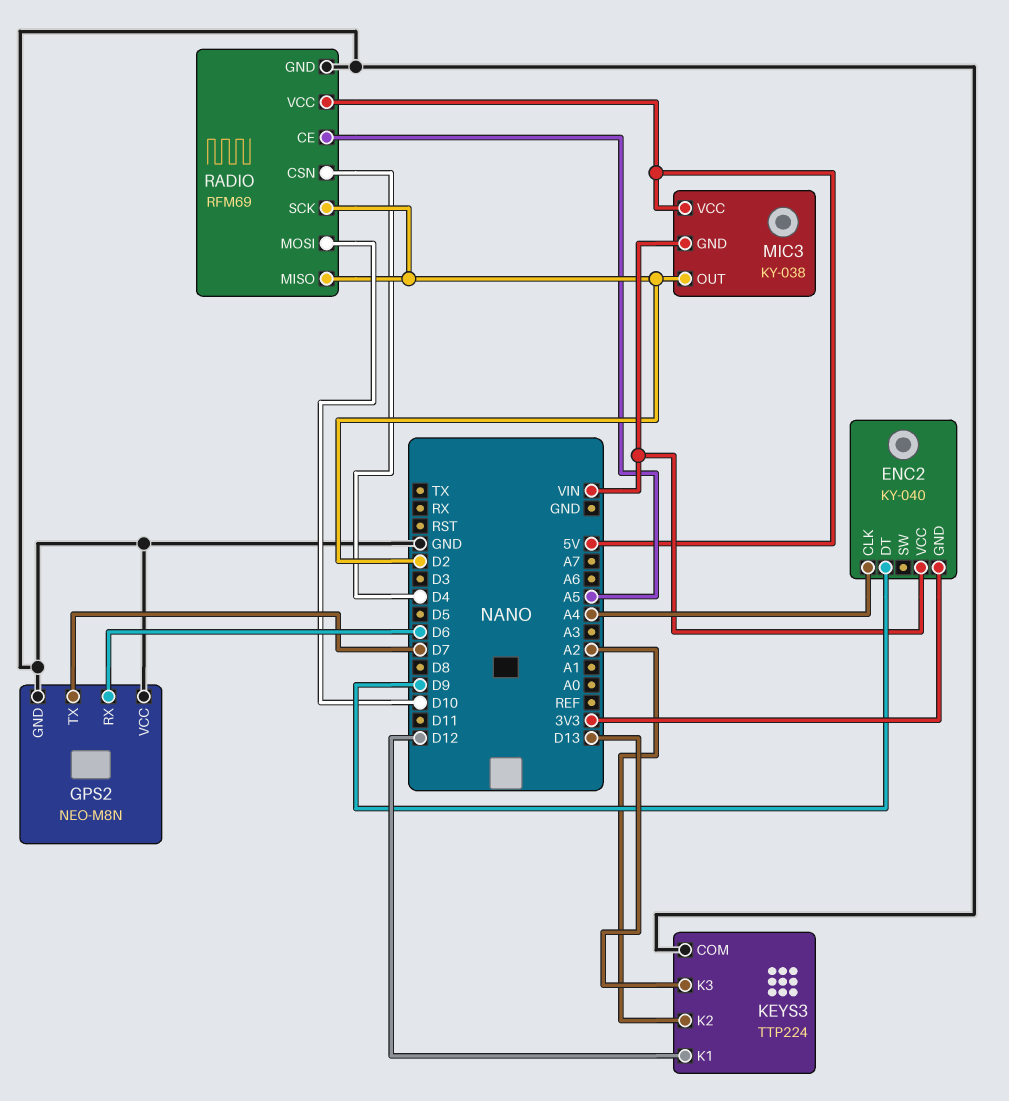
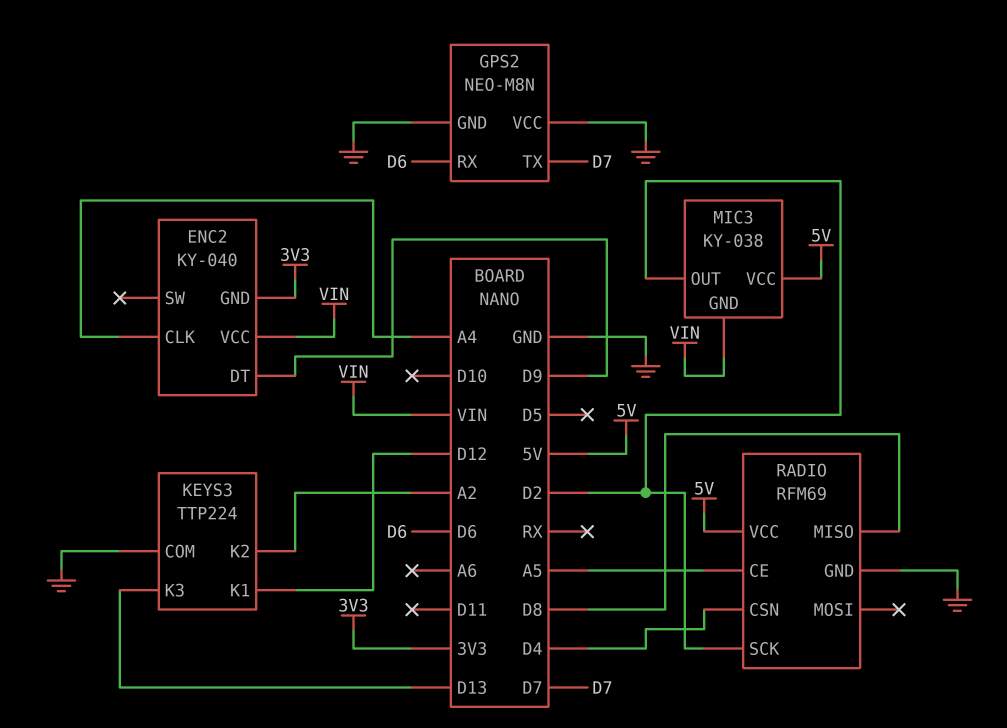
RADIO pin MISO: D2 -> D8
RADIO pin MOSI: D10 -> none

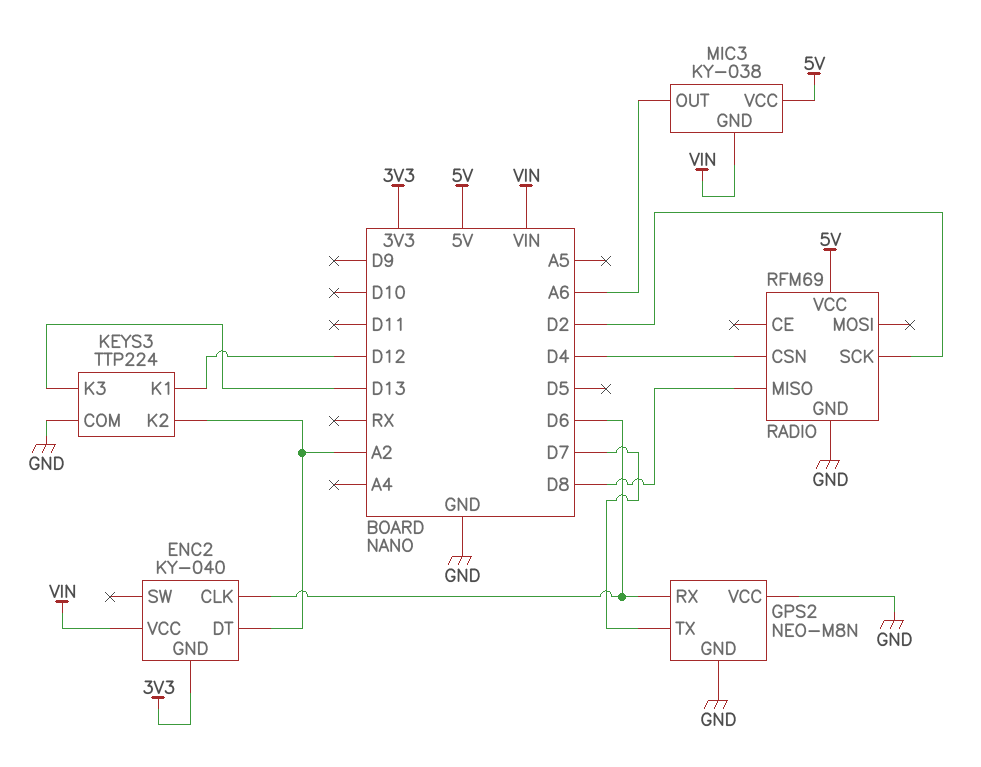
ENC2 pin CLK: A4 -> D6
ENC2 pin DT: D9 -> A2
MIC3 pin OUT: D2 -> A6
RADIO pin CE: A5 -> none

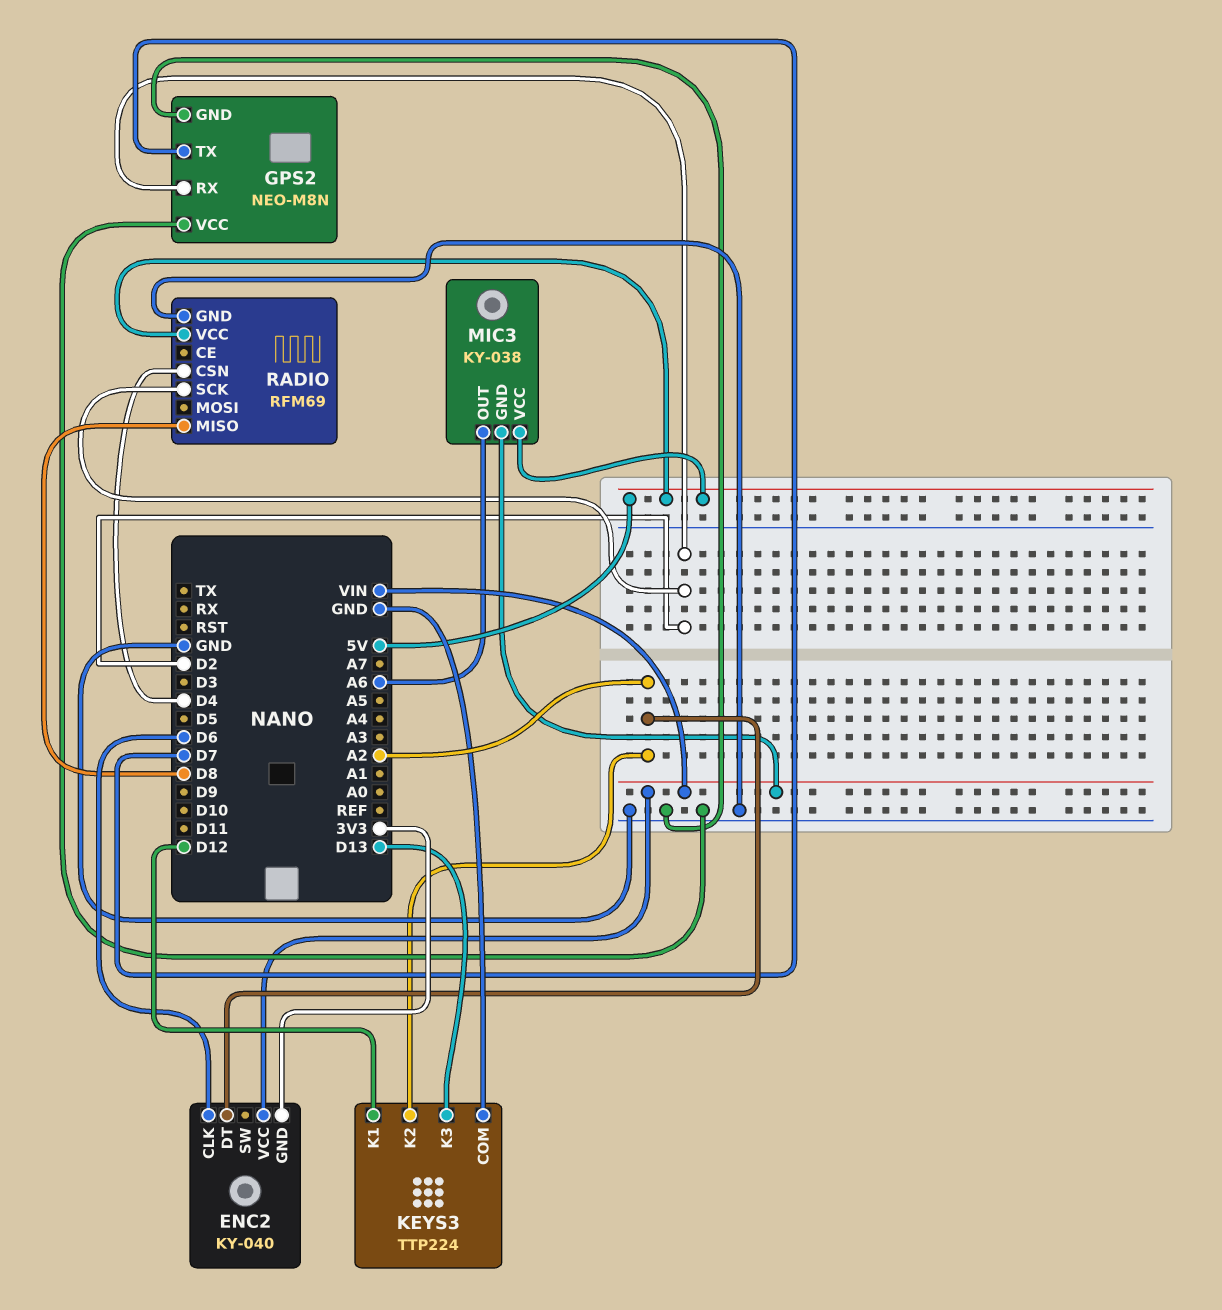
GPS2 pin RX: D6 -> D2

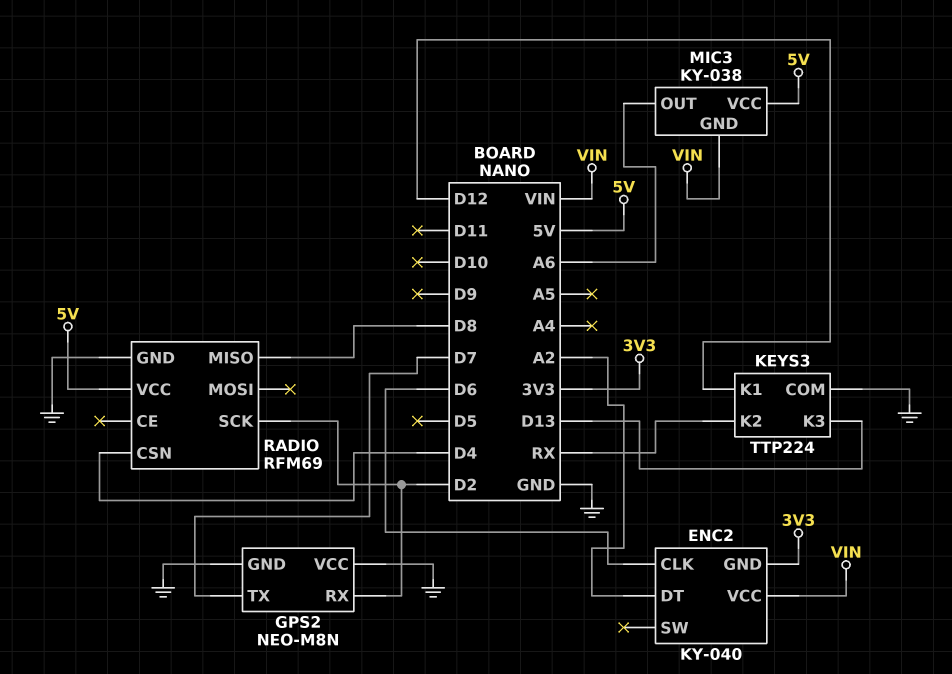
KEYS3 pin K2: A2 -> RX

